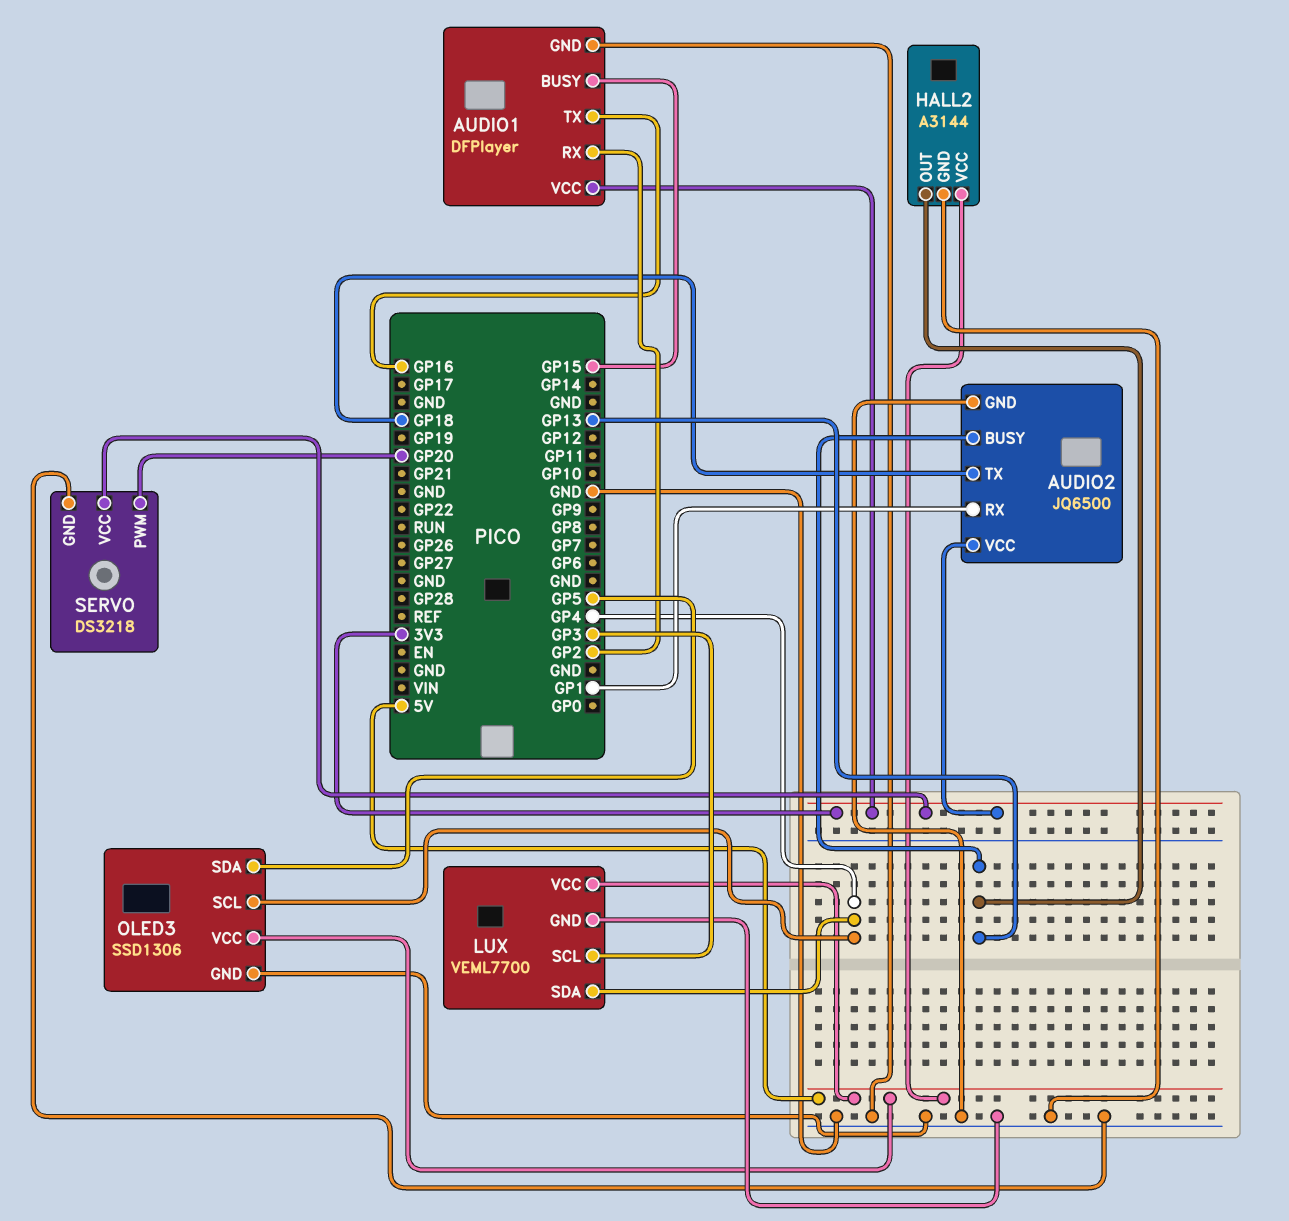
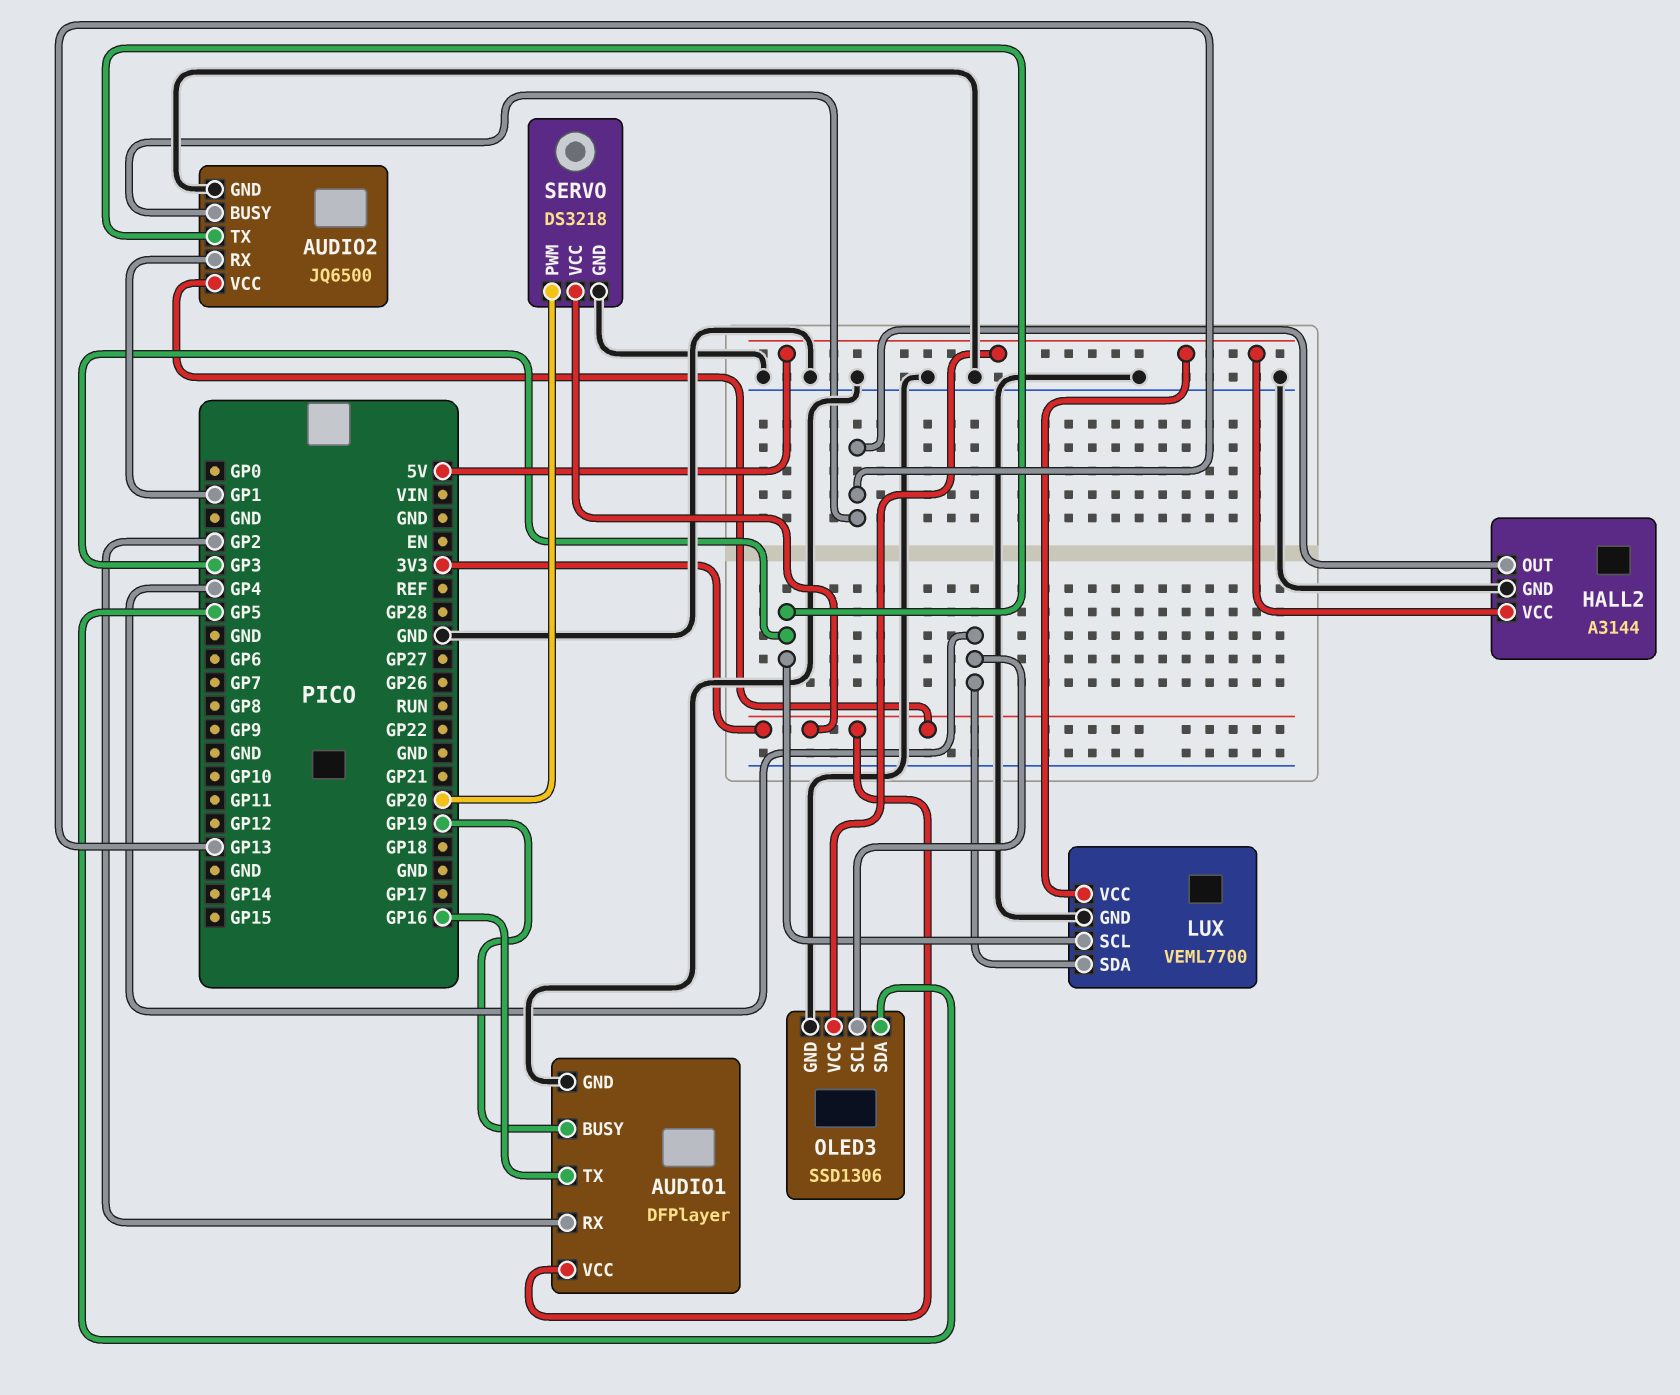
AUDIO1 pin BUSY: GP15 -> GP19
AUDIO2 pin TX: GP18 -> GP3

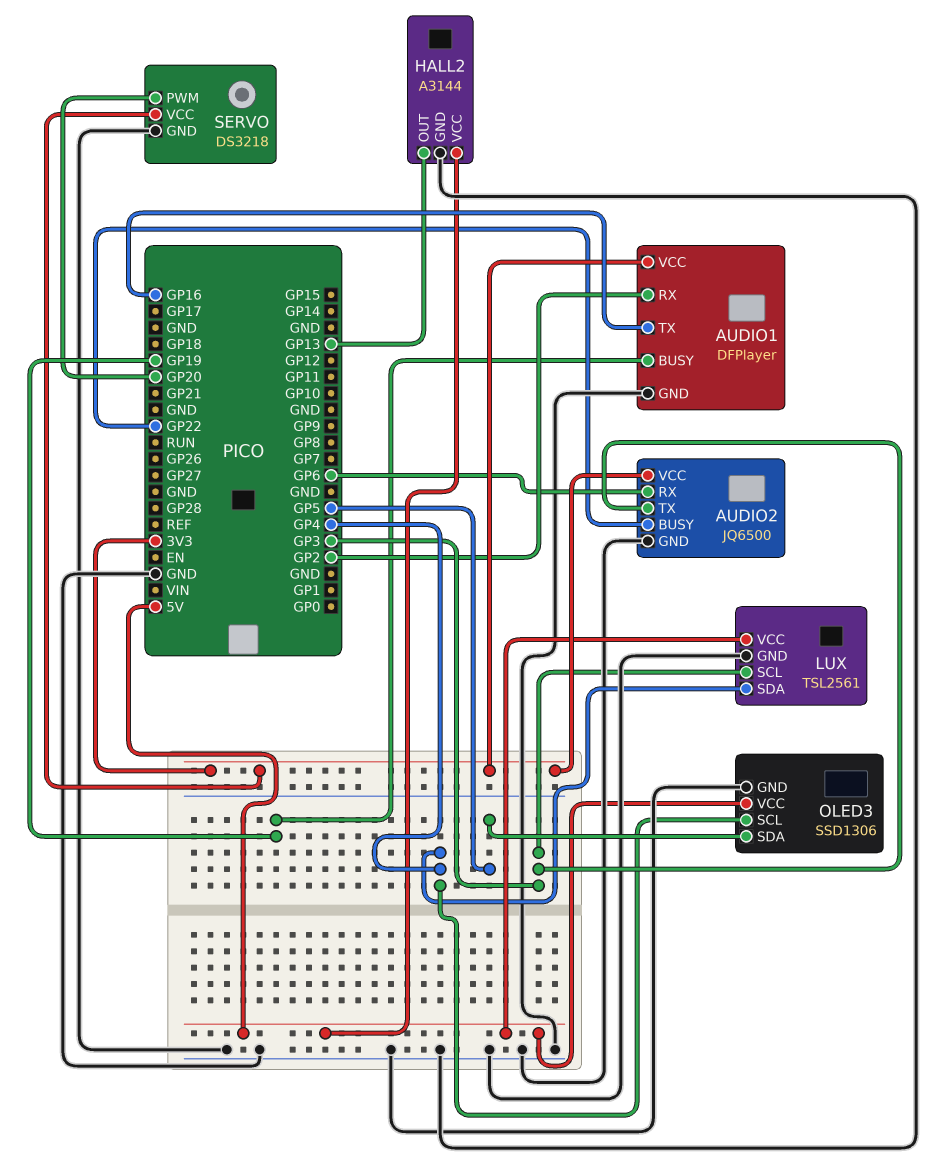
AUDIO2 pin BUSY: GP13 -> GP22
AUDIO2 pin RX: GP1 -> GP6
LUX: VEML7700 -> TSL2561

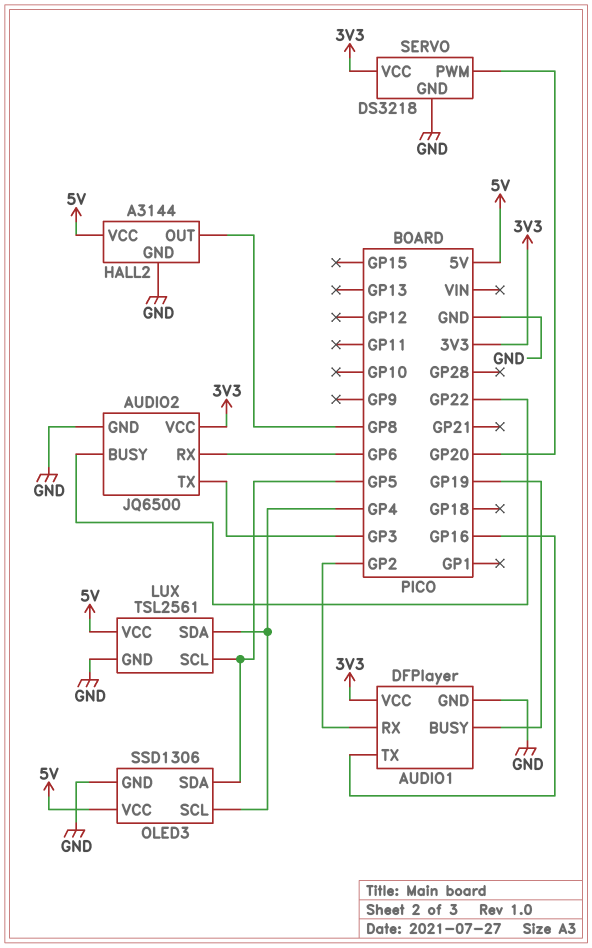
HALL2 pin OUT: GP13 -> GP8
LUX pin SCL: GP3 -> GP5

